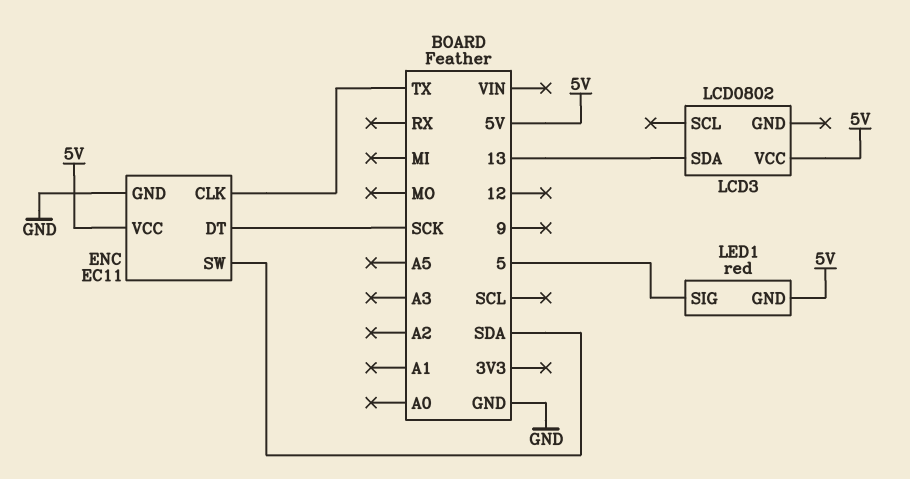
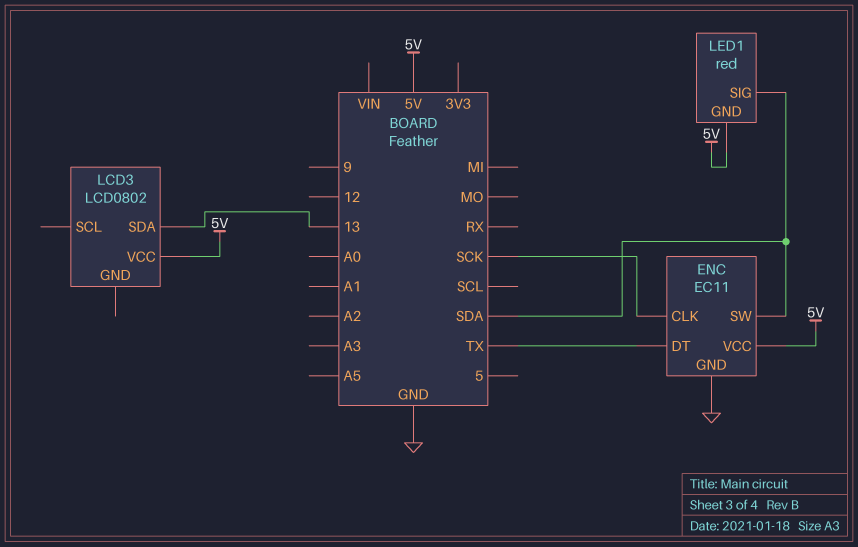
ENC pin CLK: TX -> SCK
ENC pin DT: SCK -> TX
LED1 pin SIG: 5 -> SDA

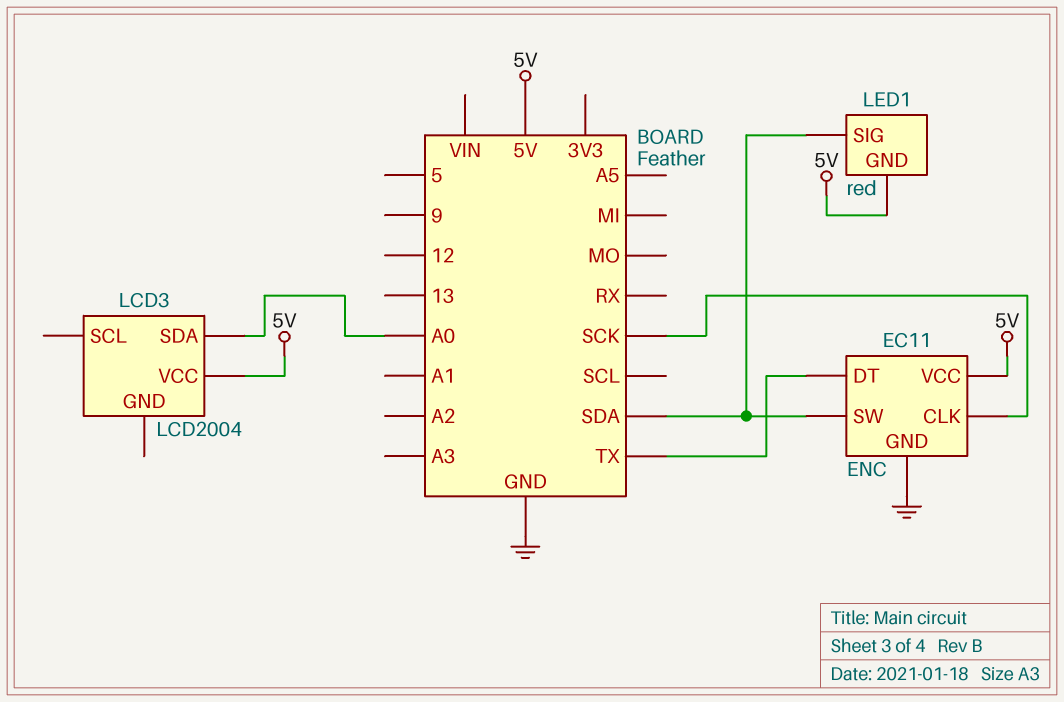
LCD3: LCD0802 -> LCD2004
LCD3 pin SDA: 13 -> A0

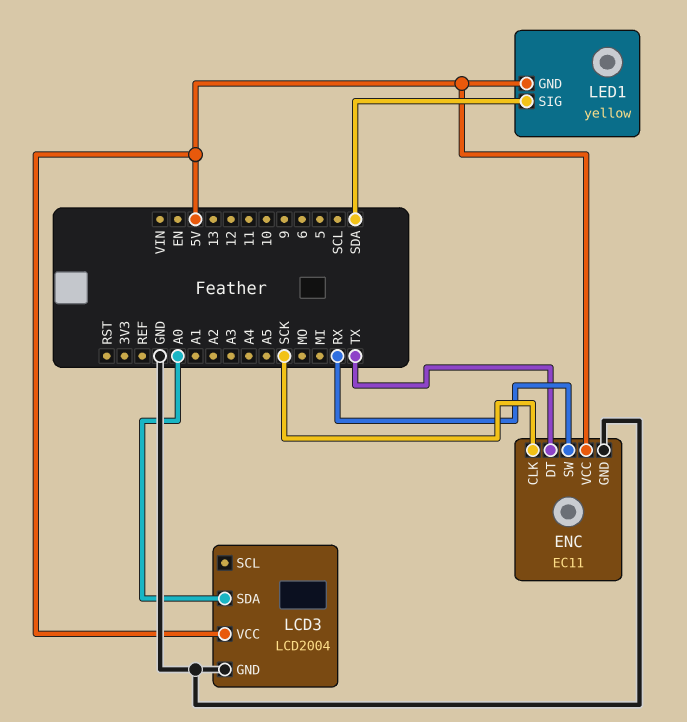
ENC pin SW: SDA -> RX
LCD3 pin GND: none -> GND
LED1: red -> yellow

